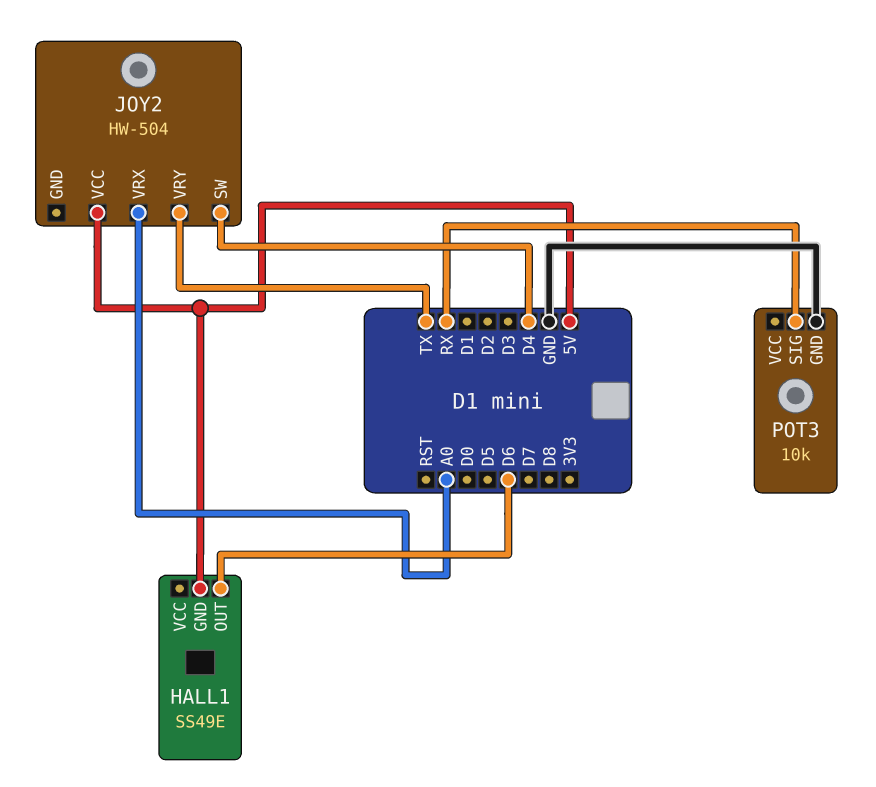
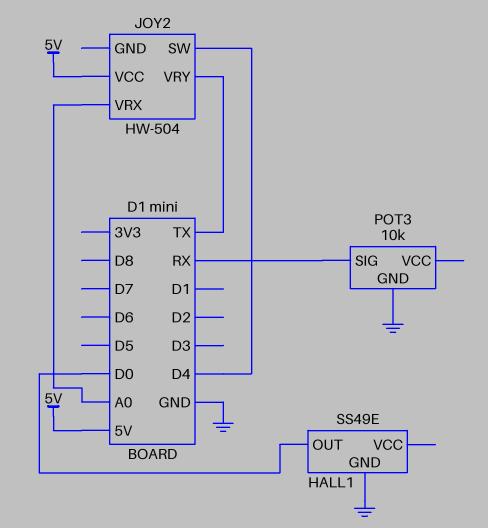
HALL1 pin GND: 5V -> GND
HALL1 pin OUT: D6 -> D0

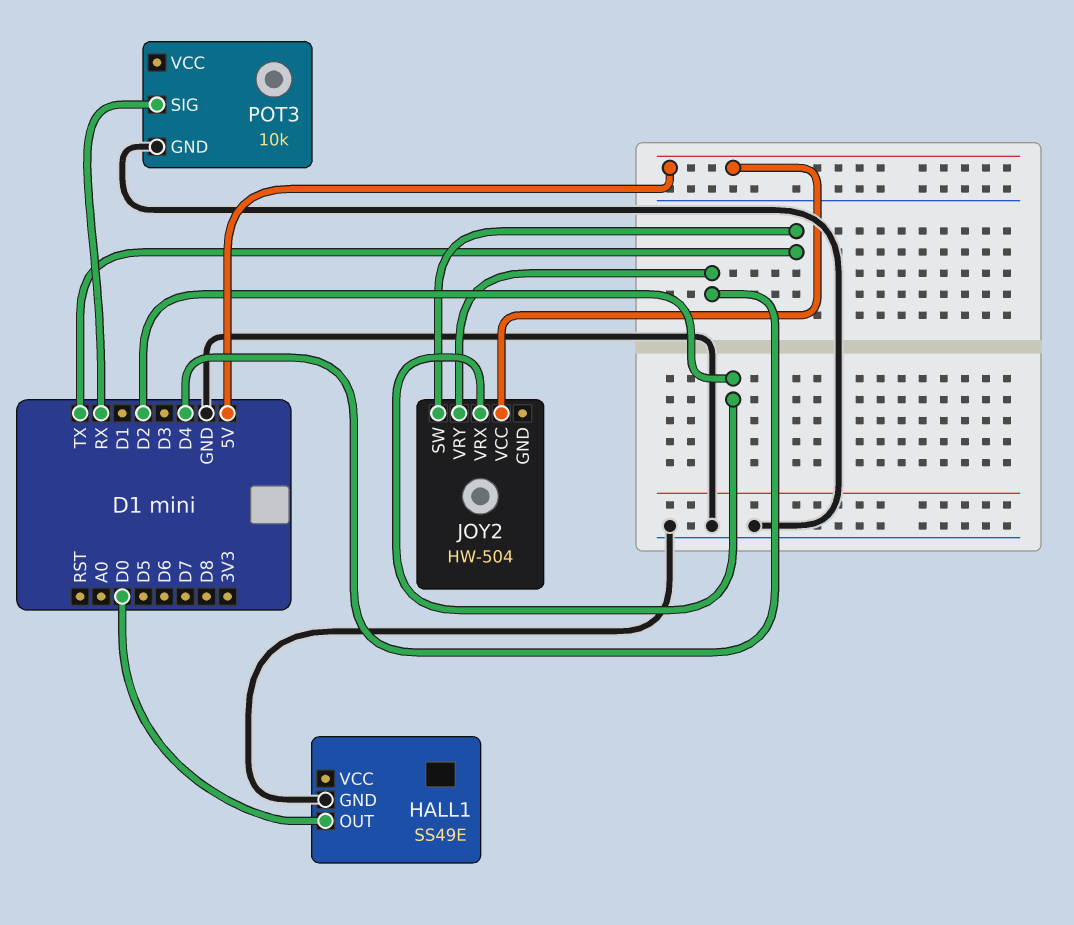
JOY2 pin SW: D4 -> TX
JOY2 pin VRX: A0 -> D2
JOY2 pin VRY: TX -> D4

